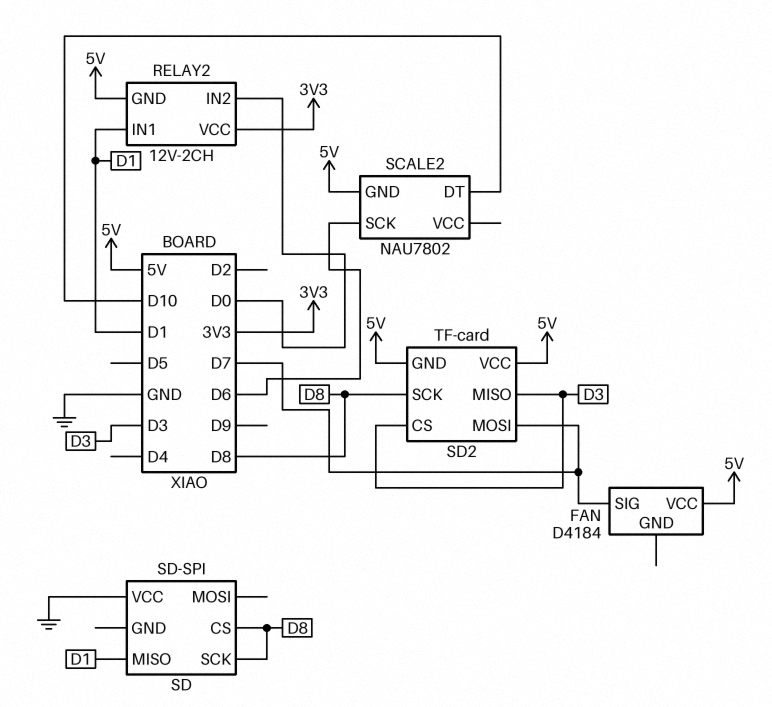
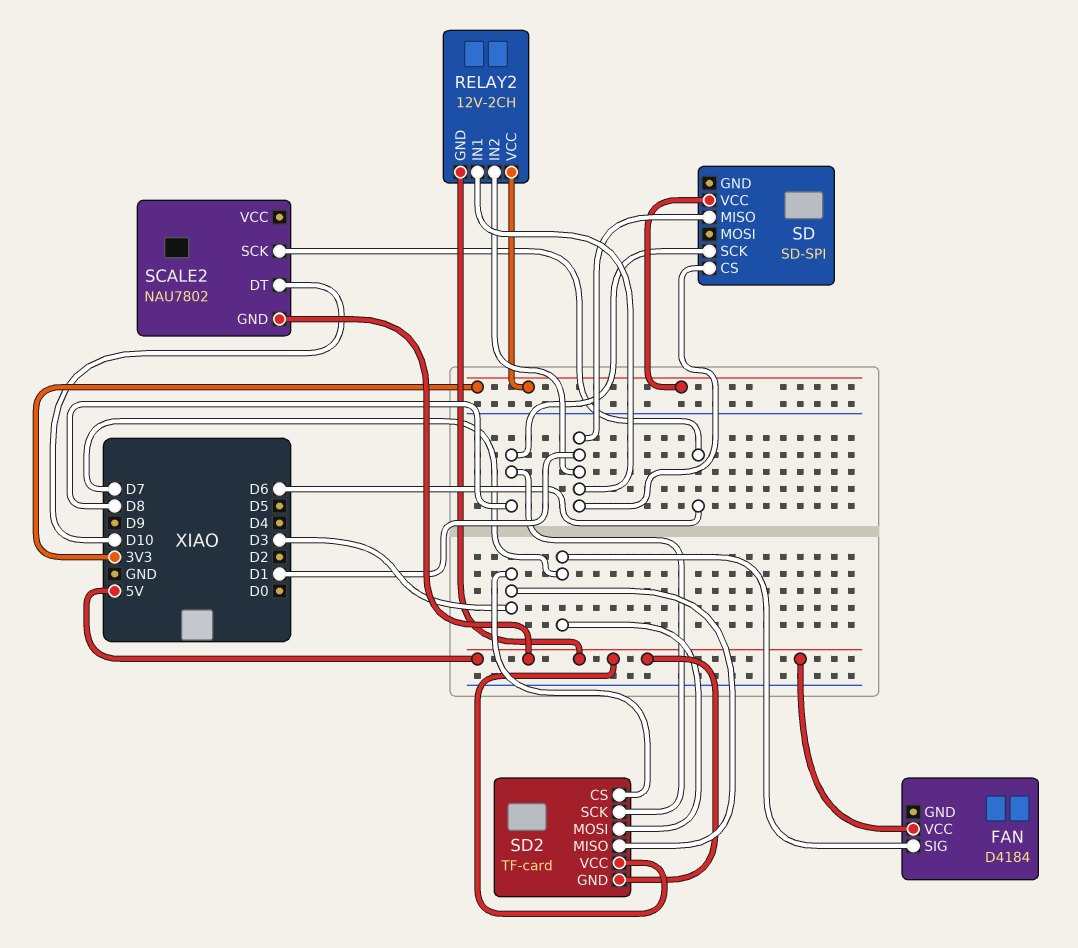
RELAY2 pin IN2: D0 -> D1
SD pin CS: D8 -> D1
SD pin VCC: GND -> 3V3

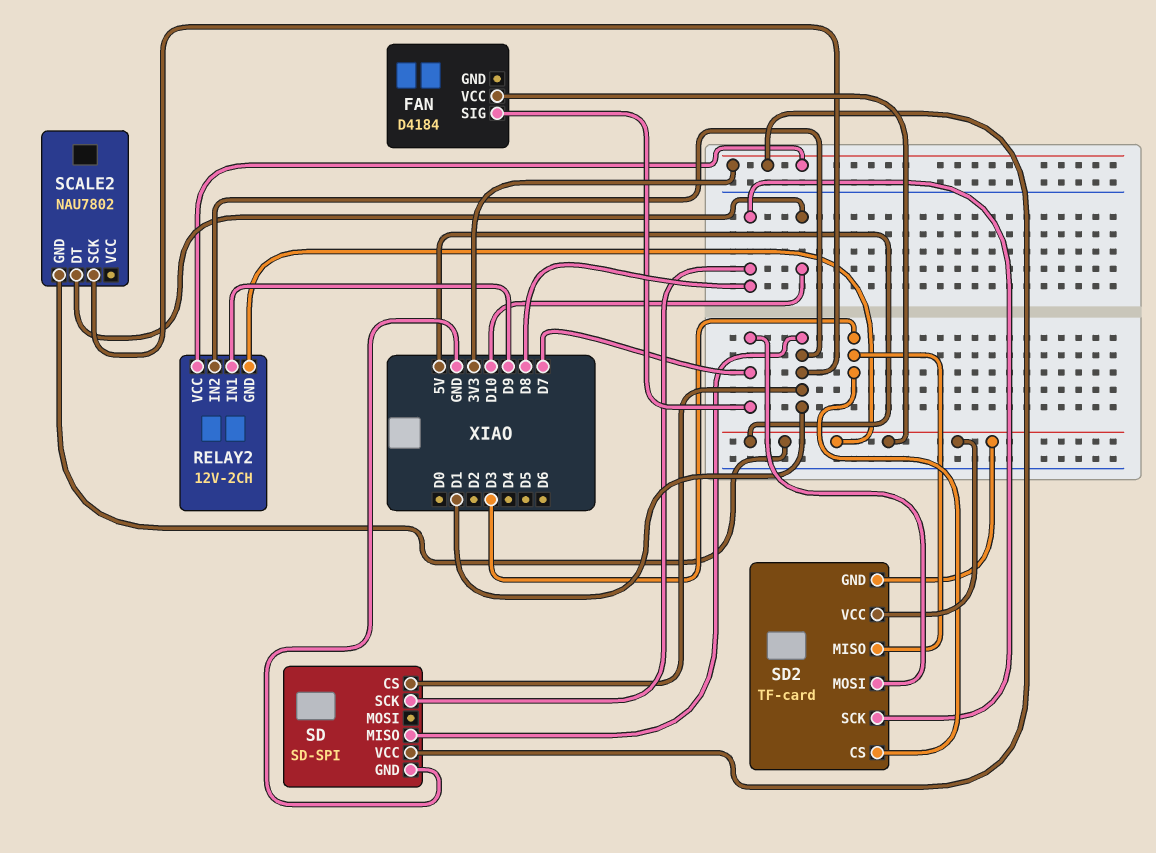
RELAY2 pin IN1: D1 -> D9
SCALE2 pin SCK: D6 -> D1
SD pin GND: none -> GND

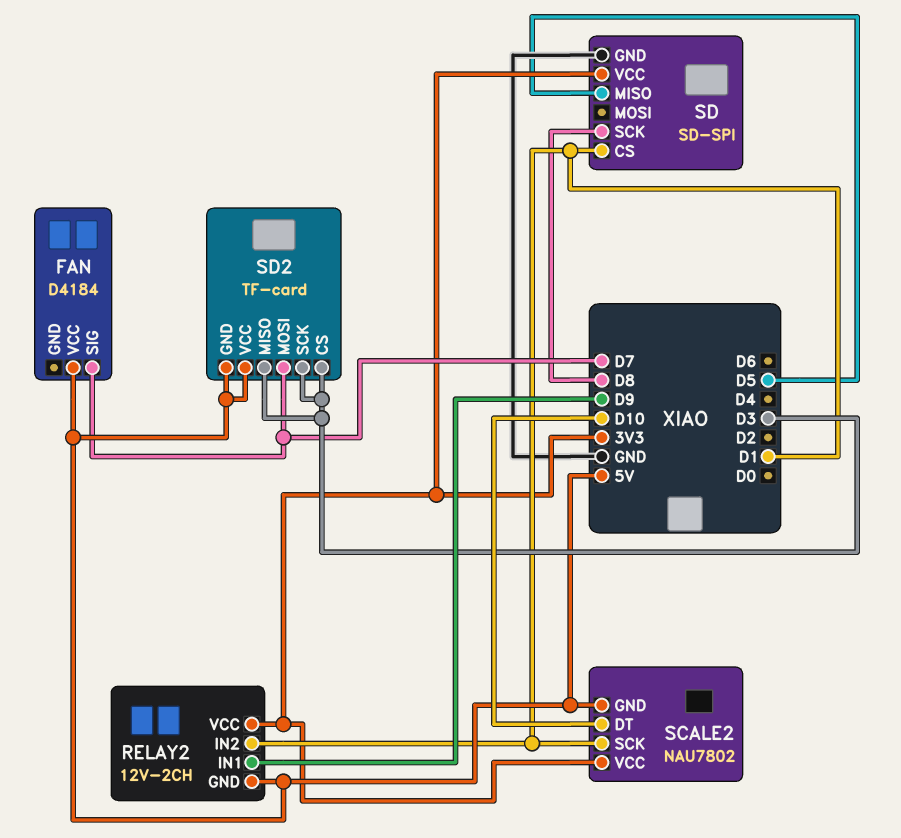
SCALE2 pin VCC: none -> 3V3
SD pin MISO: D1 -> D5
SD2 pin SCK: D8 -> D3

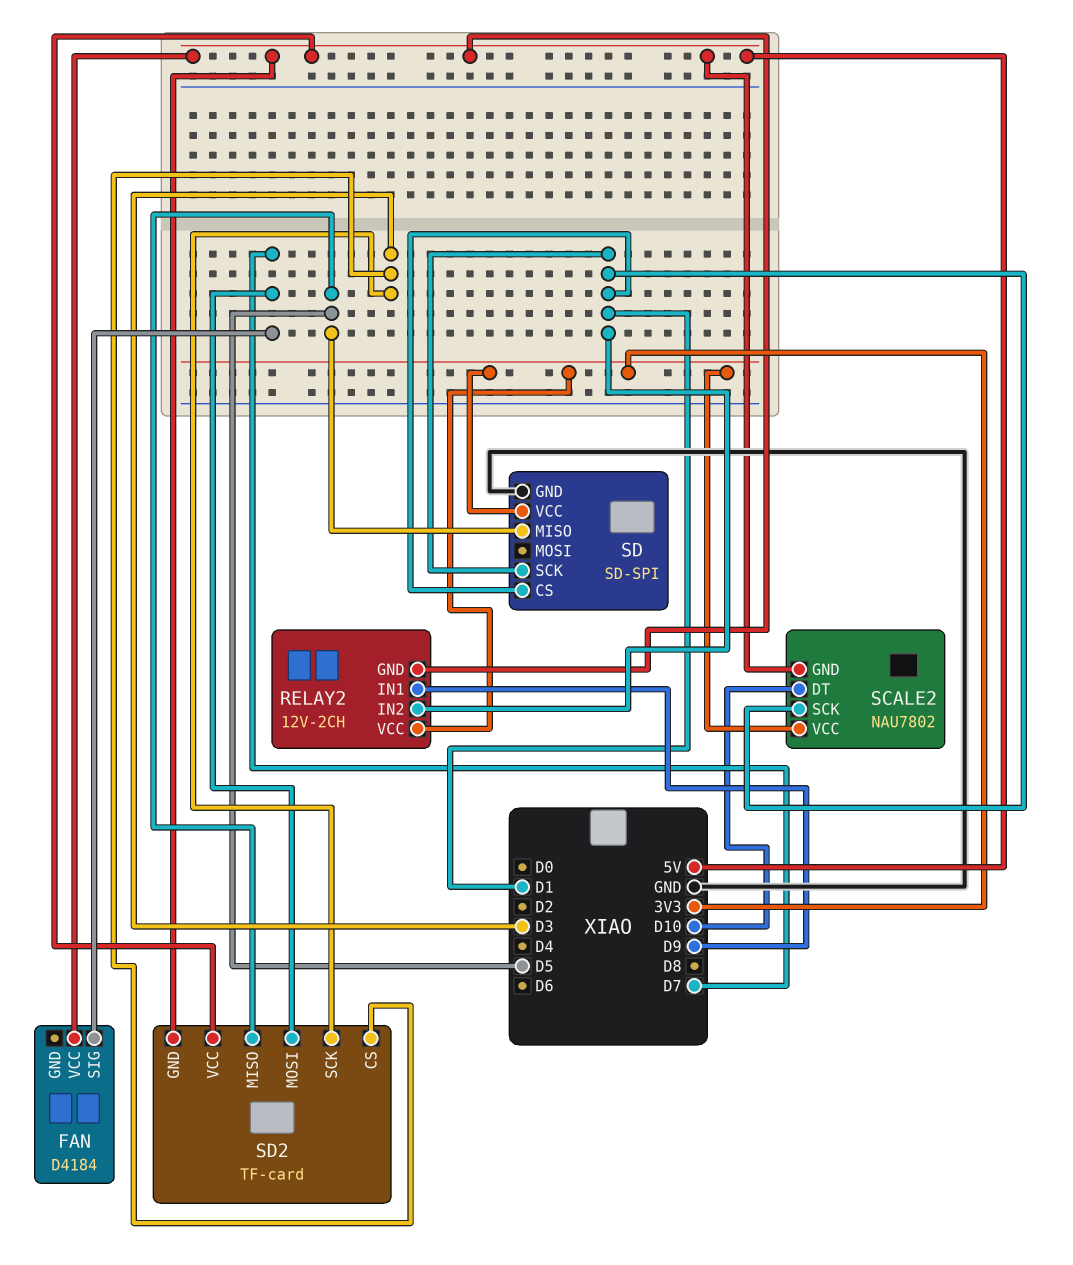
SD pin SCK: D8 -> D1
SD2 pin MISO: D3 -> D5

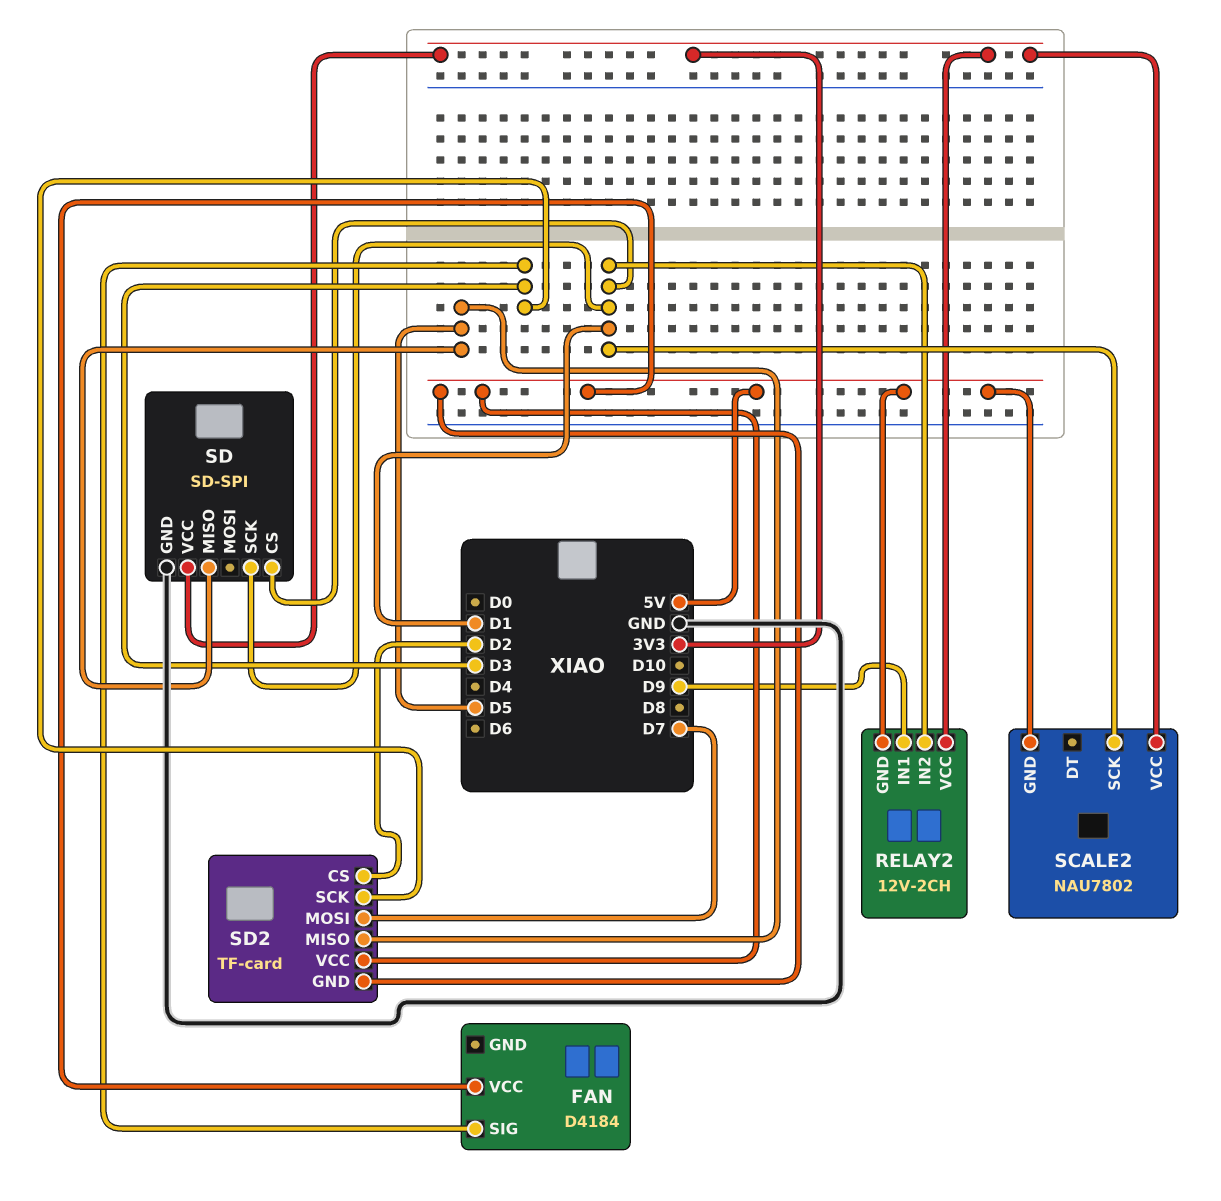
FAN pin SIG: D7 -> D3
SCALE2 pin DT: D10 -> none
SD2 pin CS: D3 -> D2

